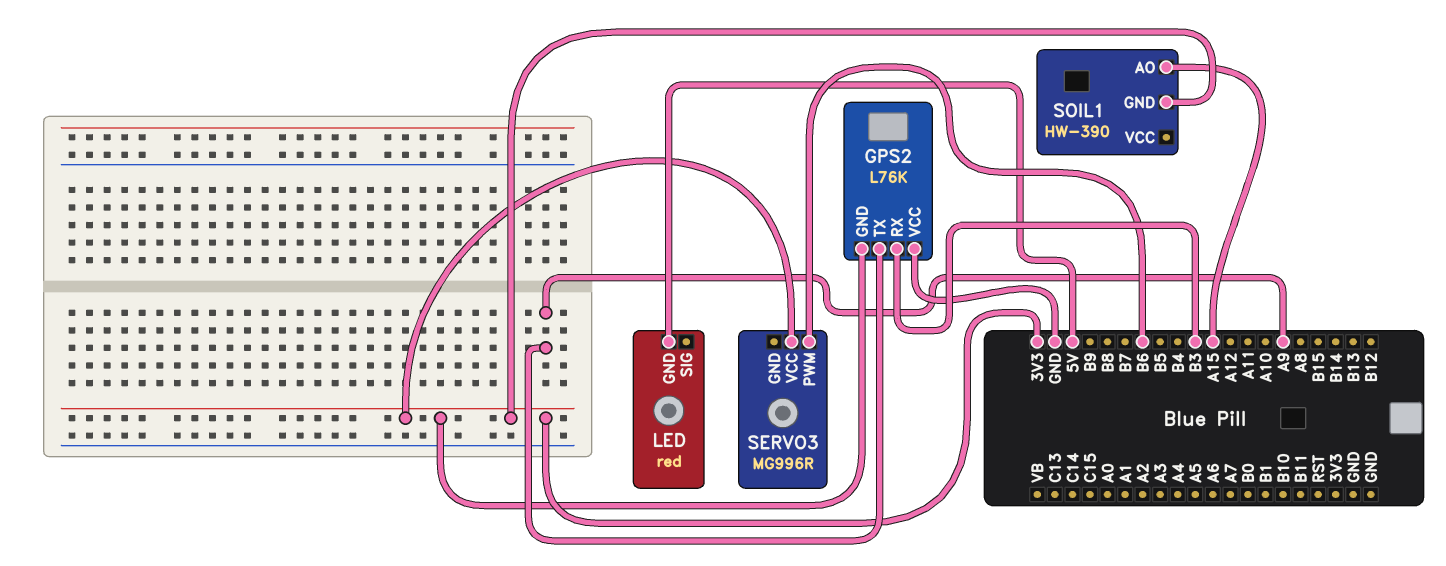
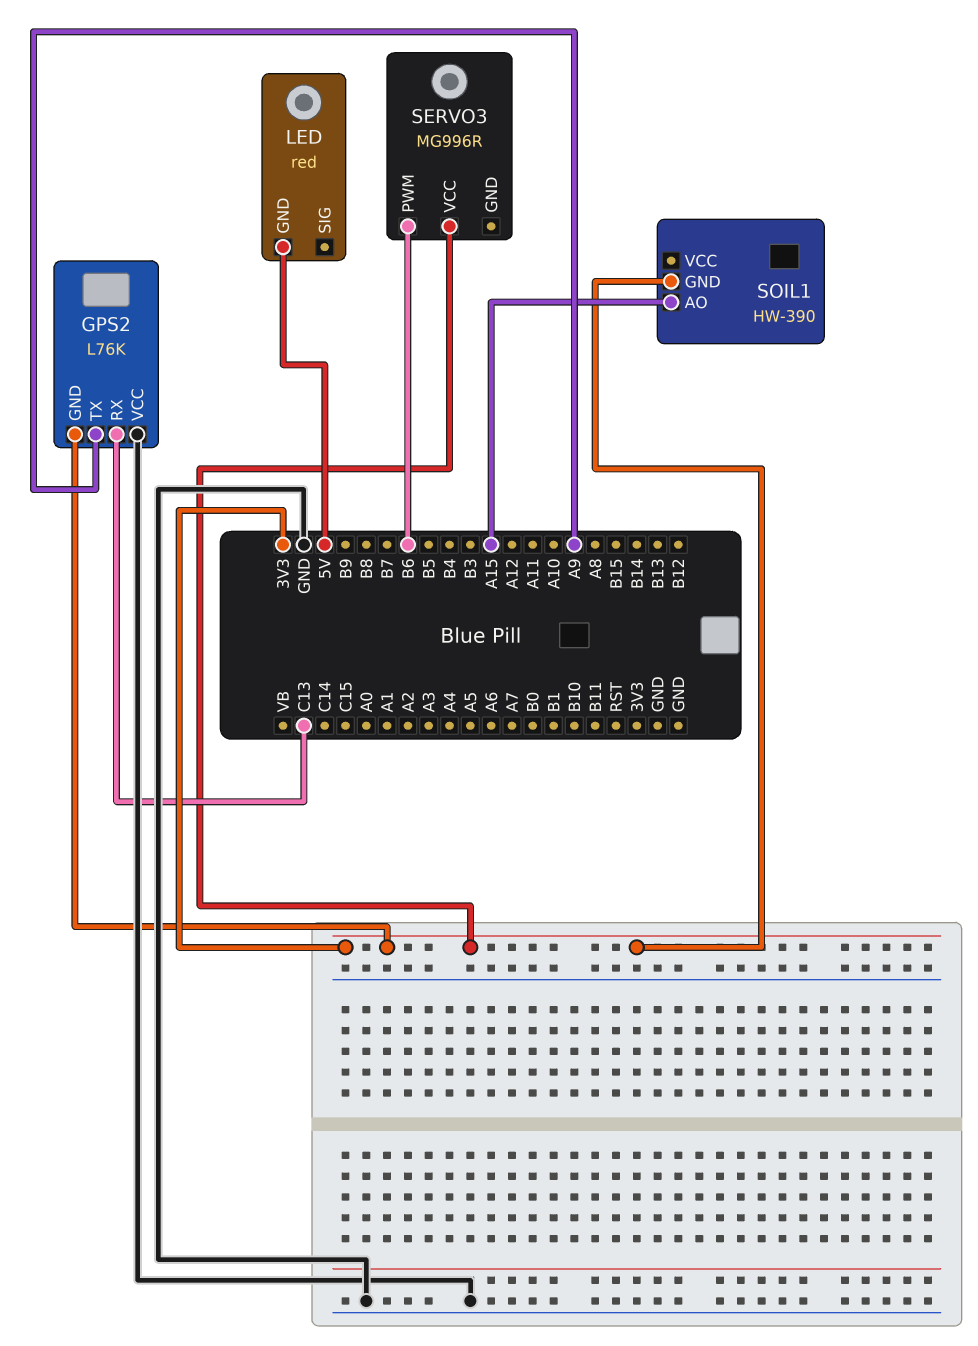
GPS2 pin RX: B3 -> C13

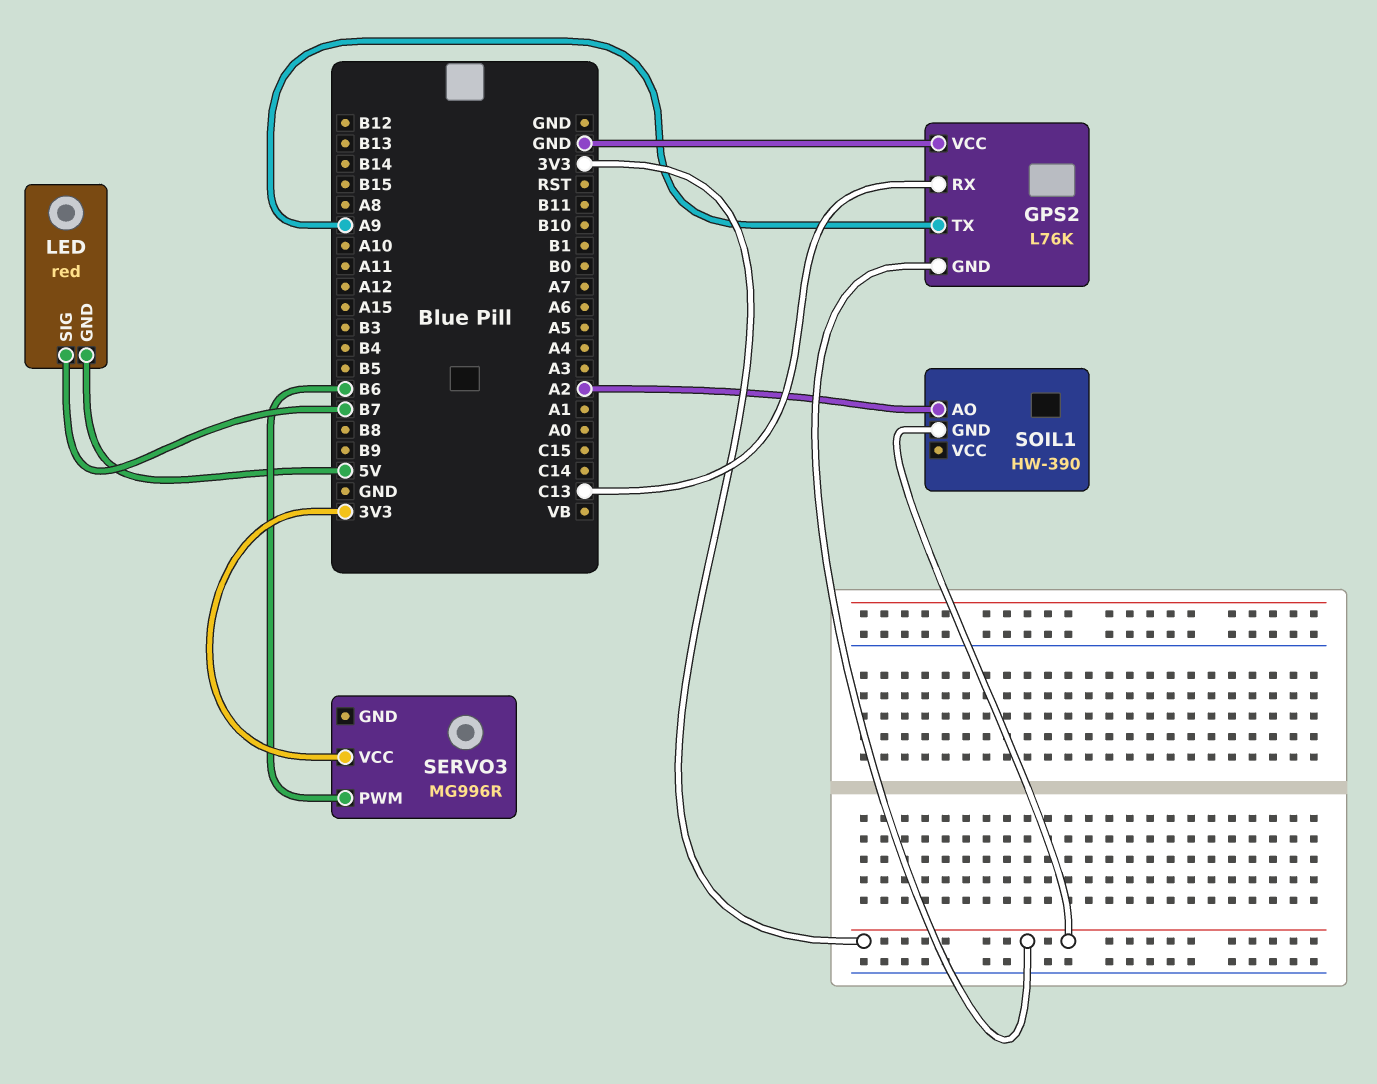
LED pin SIG: none -> B7
SOIL1 pin AO: A15 -> A2

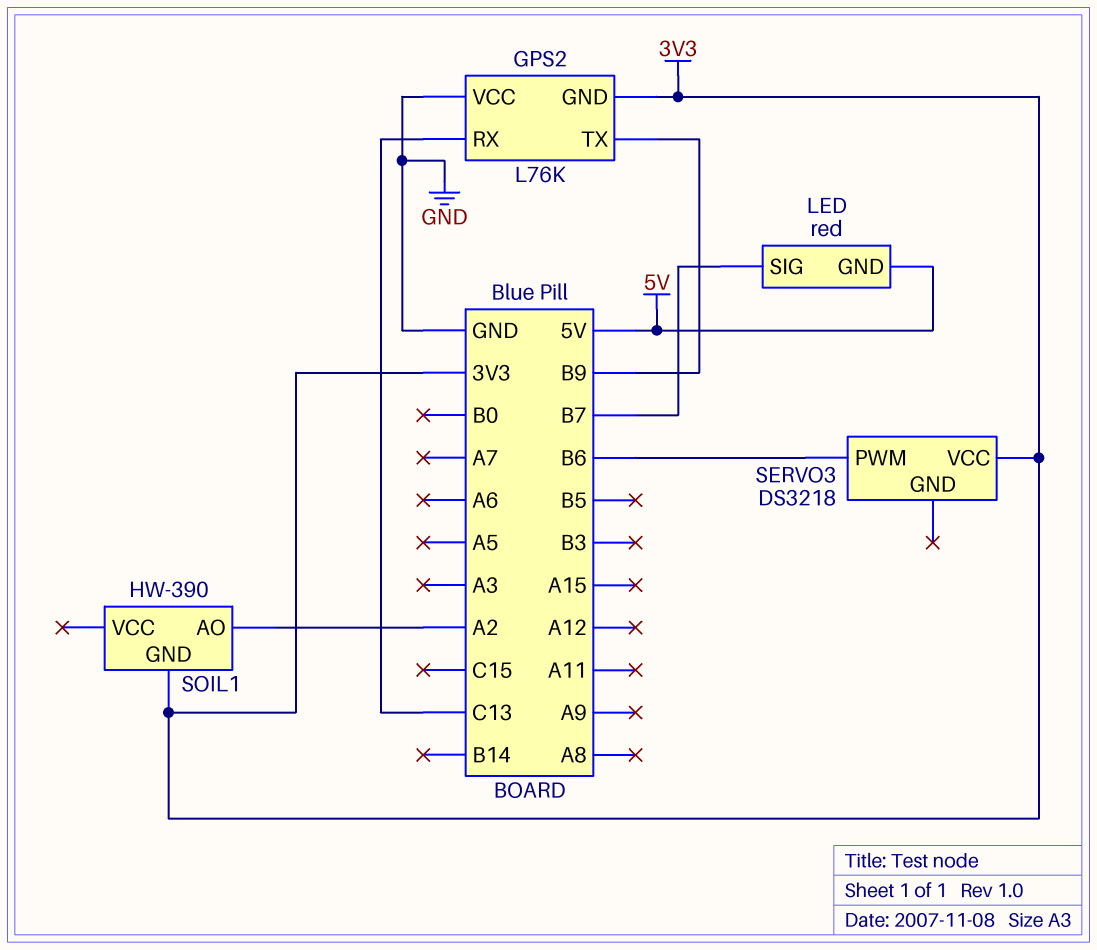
GPS2 pin TX: A9 -> B9
SERVO3: MG996R -> DS3218

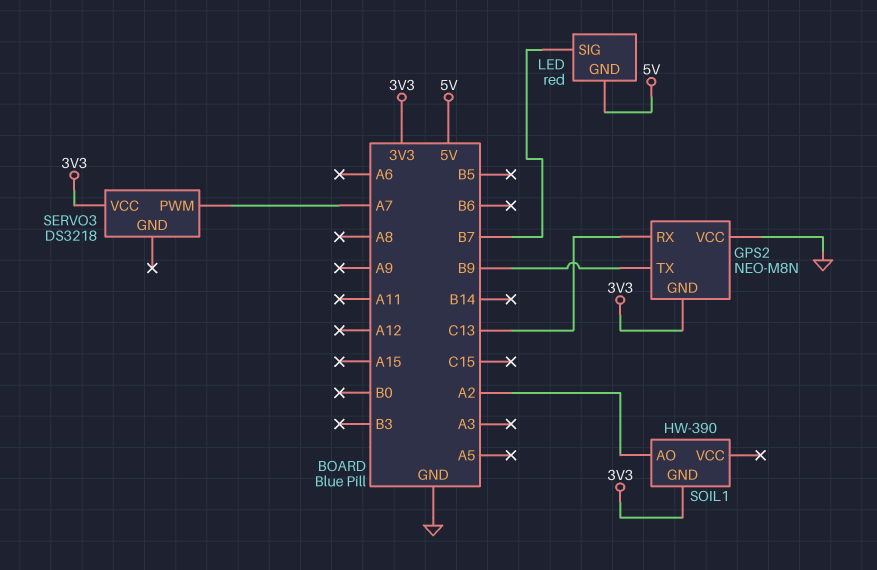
GPS2: L76K -> NEO-M8N
SERVO3 pin PWM: B6 -> A7

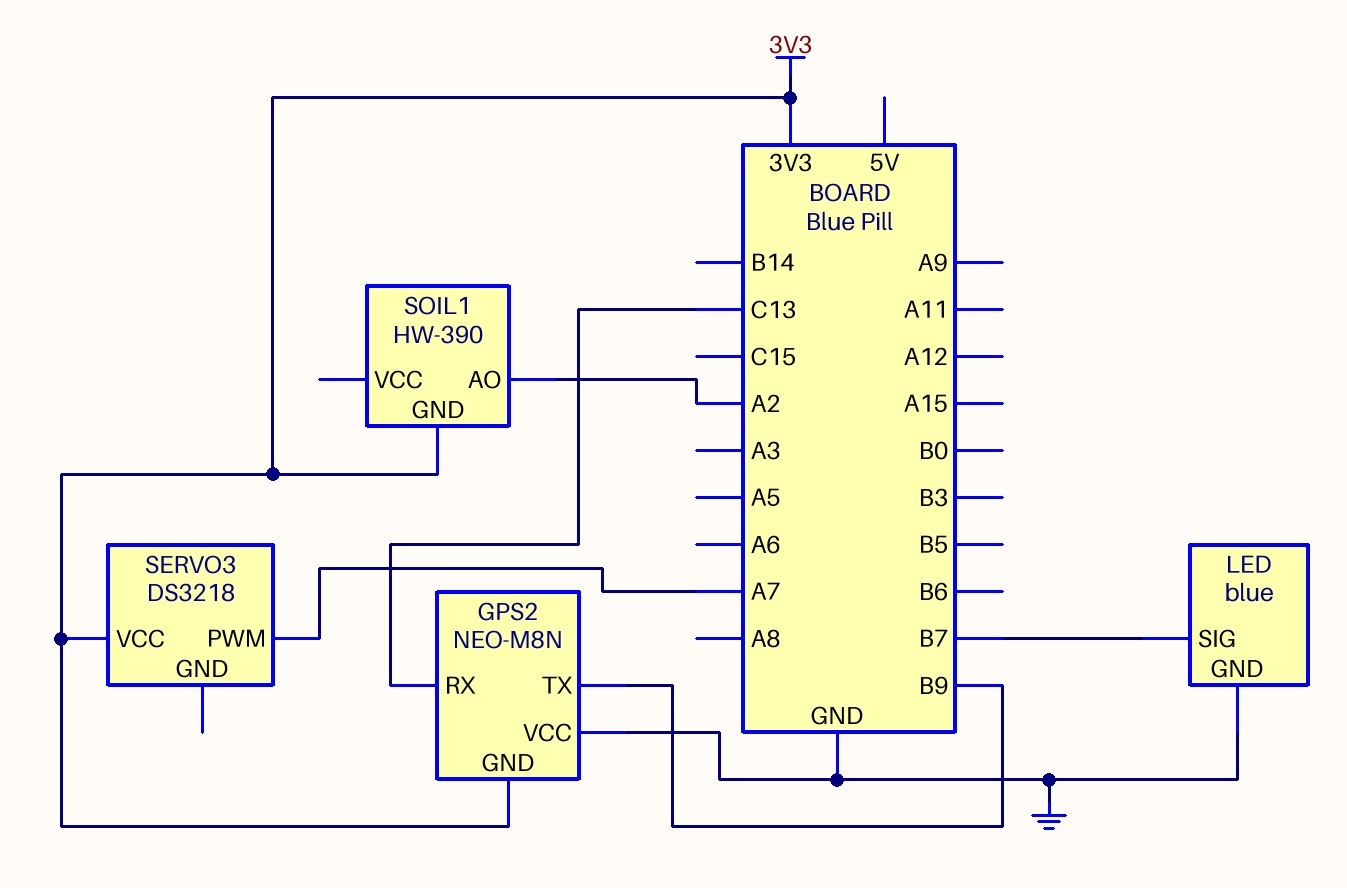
LED: red -> blue
LED pin GND: 5V -> GND

